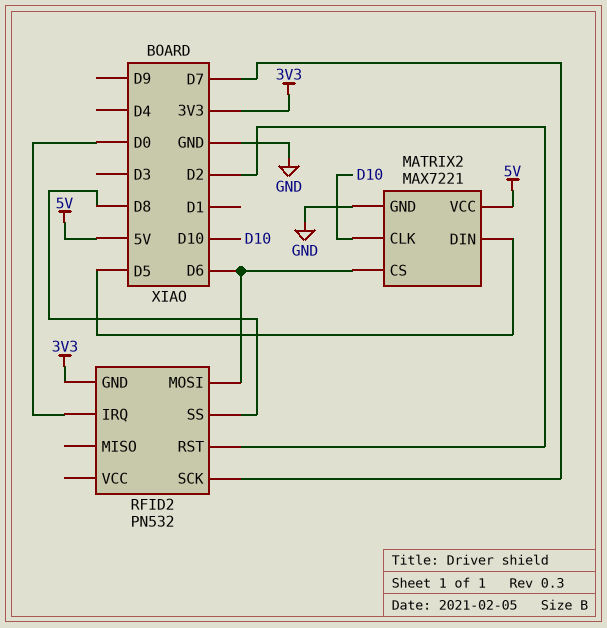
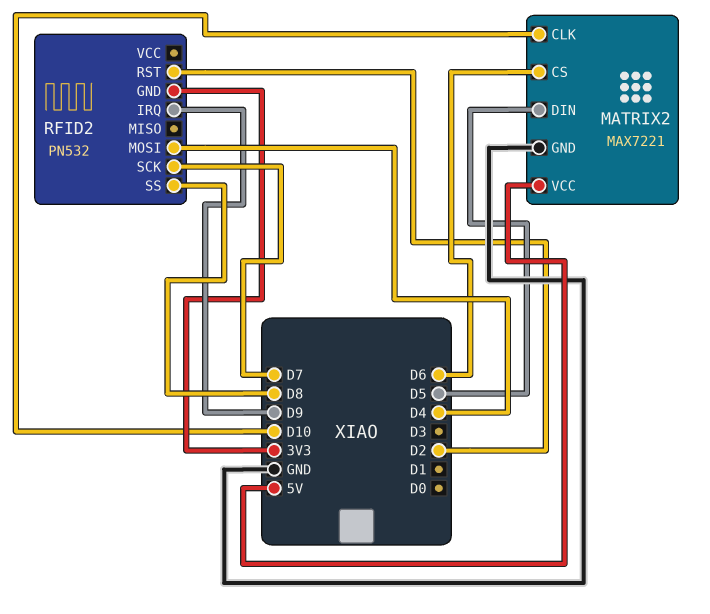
RFID2 pin IRQ: D0 -> D9
RFID2 pin MOSI: D6 -> D4

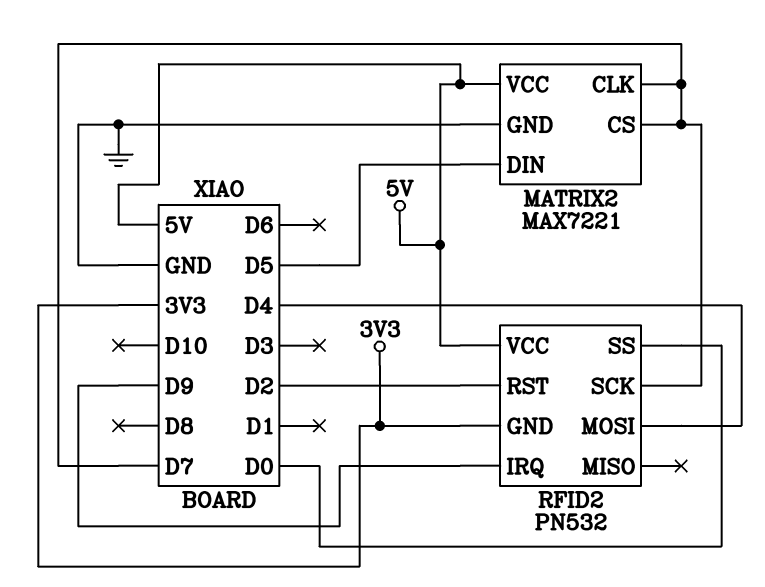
MATRIX2 pin CLK: D10 -> D7
MATRIX2 pin CS: D6 -> D7
RFID2 pin SS: D8 -> D0
RFID2 pin VCC: none -> 5V

